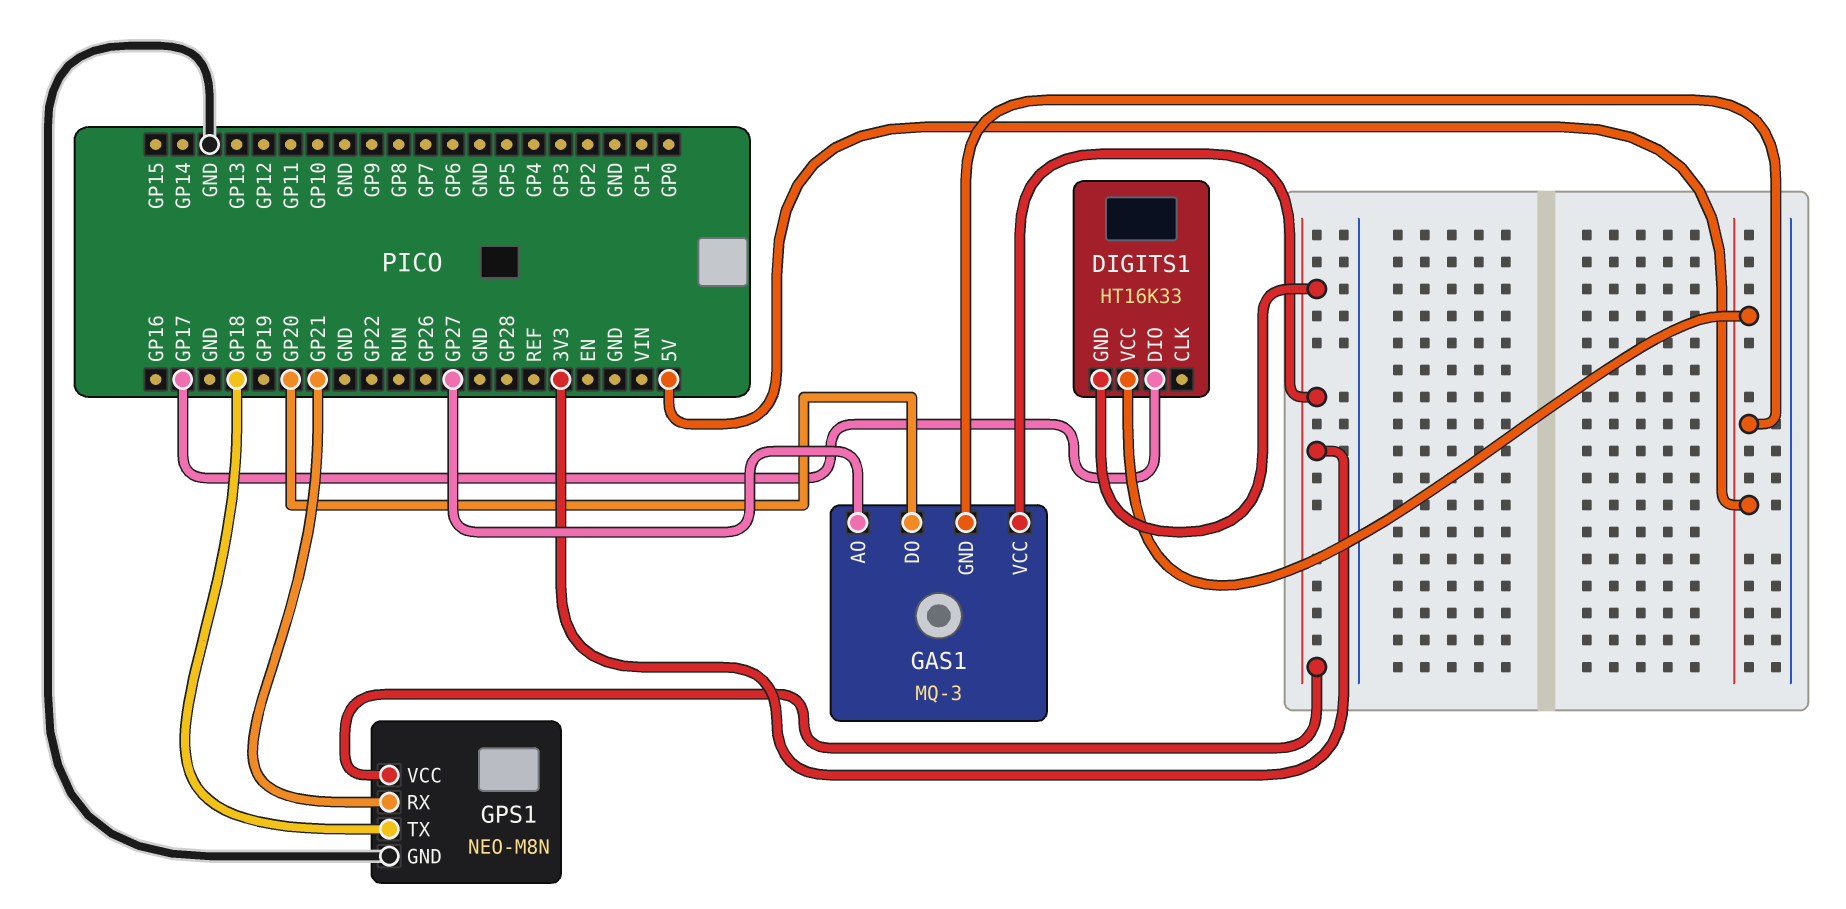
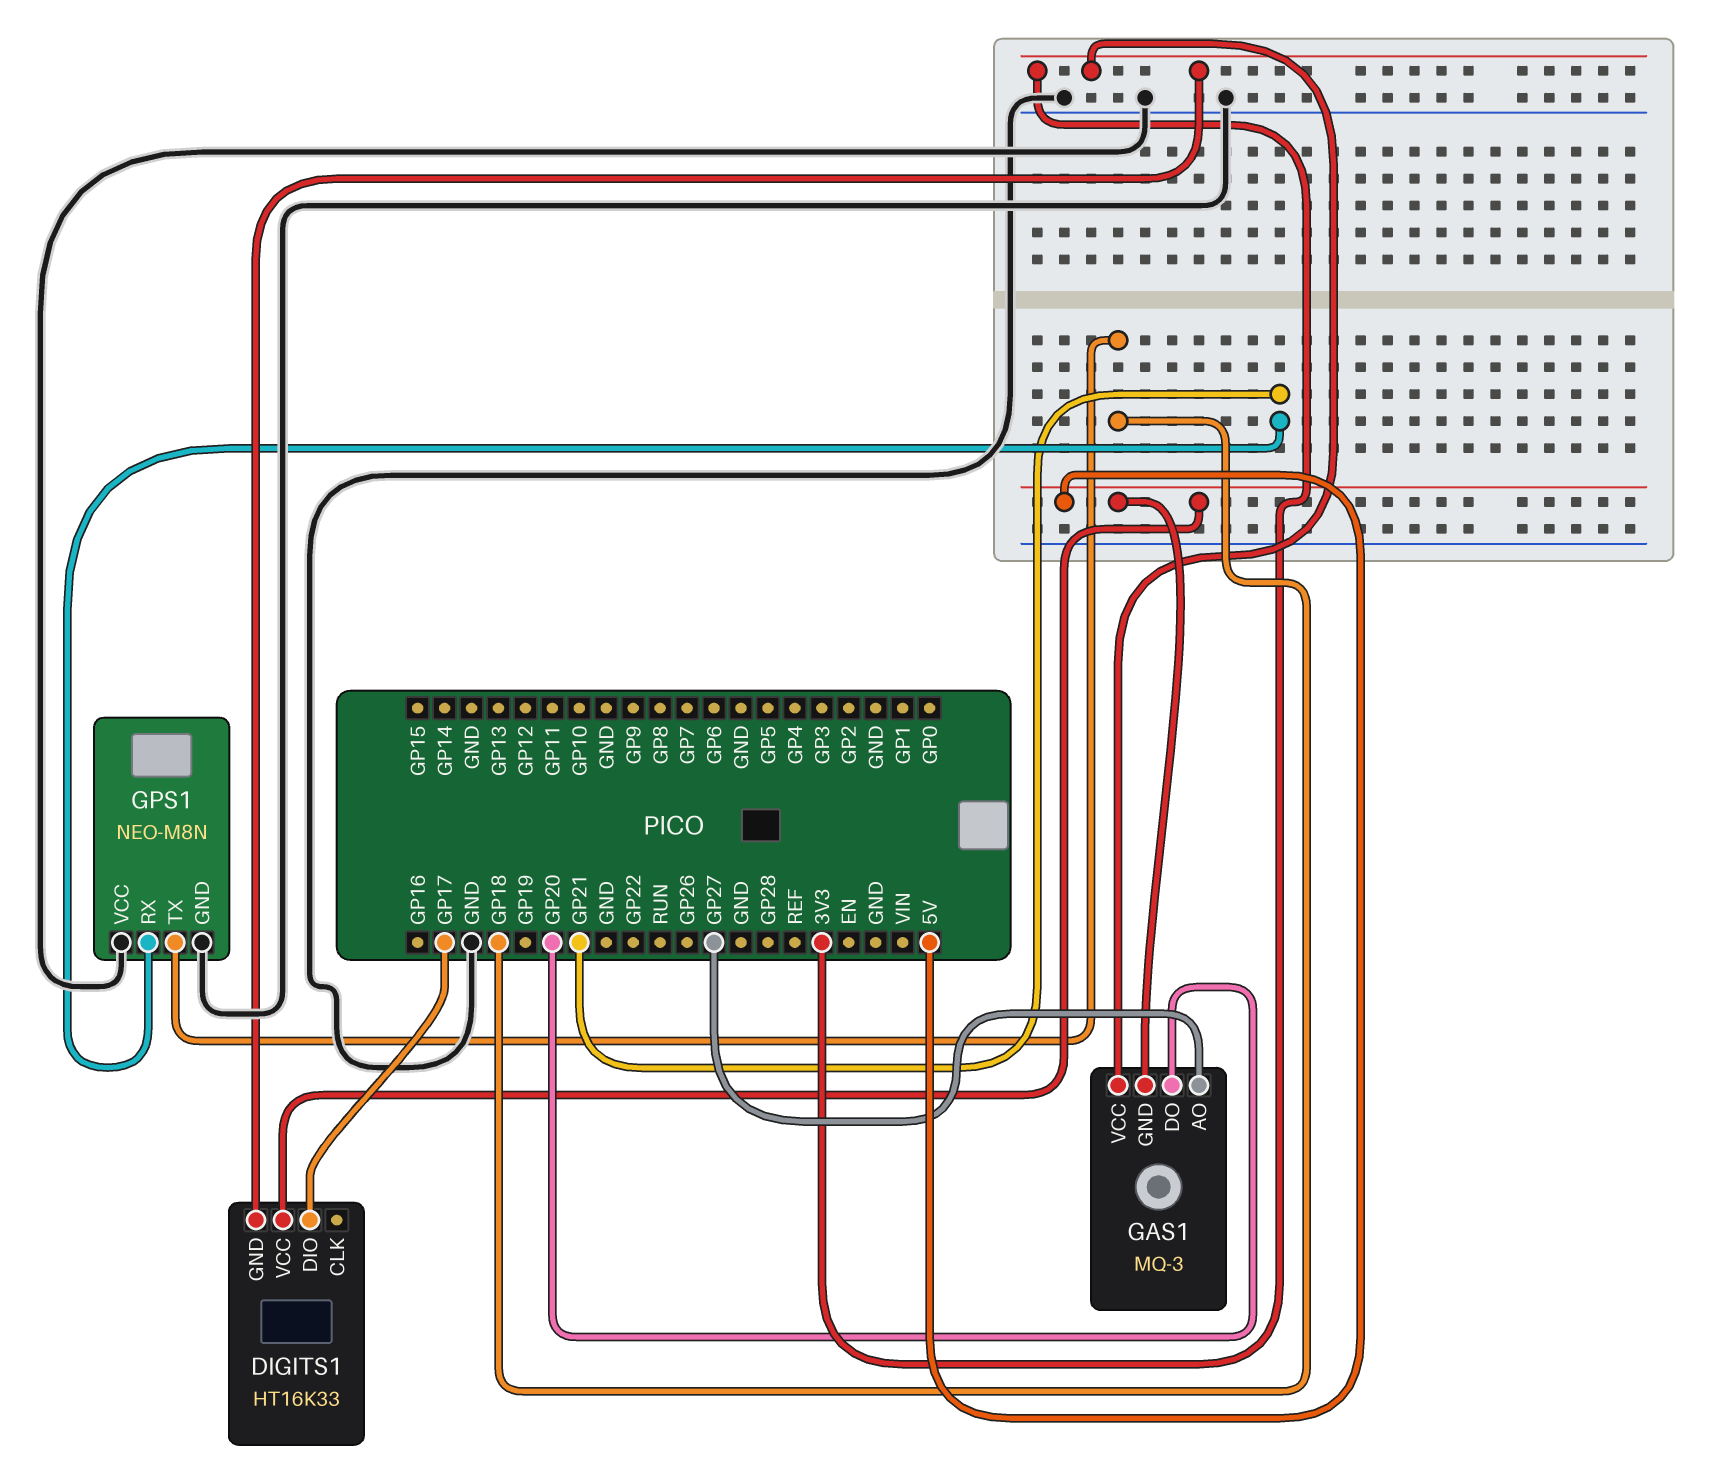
GPS1 pin VCC: 3V3 -> GND

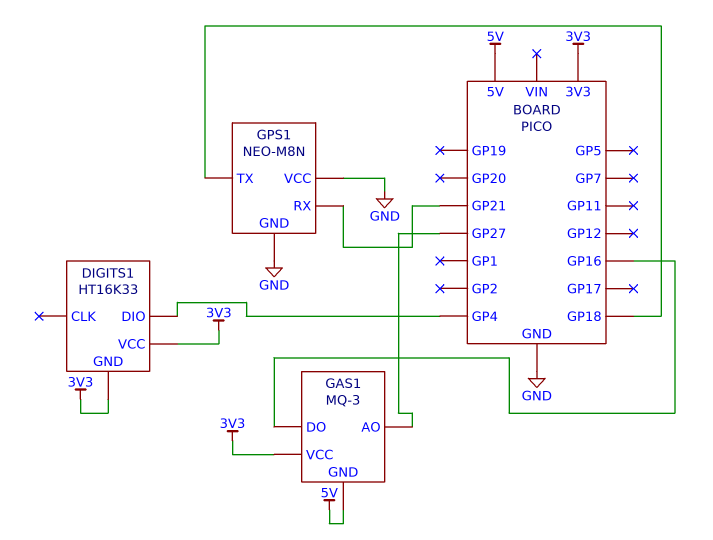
DIGITS1 pin DIO: GP17 -> GP4
DIGITS1 pin VCC: 5V -> 3V3
GAS1 pin DO: GP20 -> GP16

